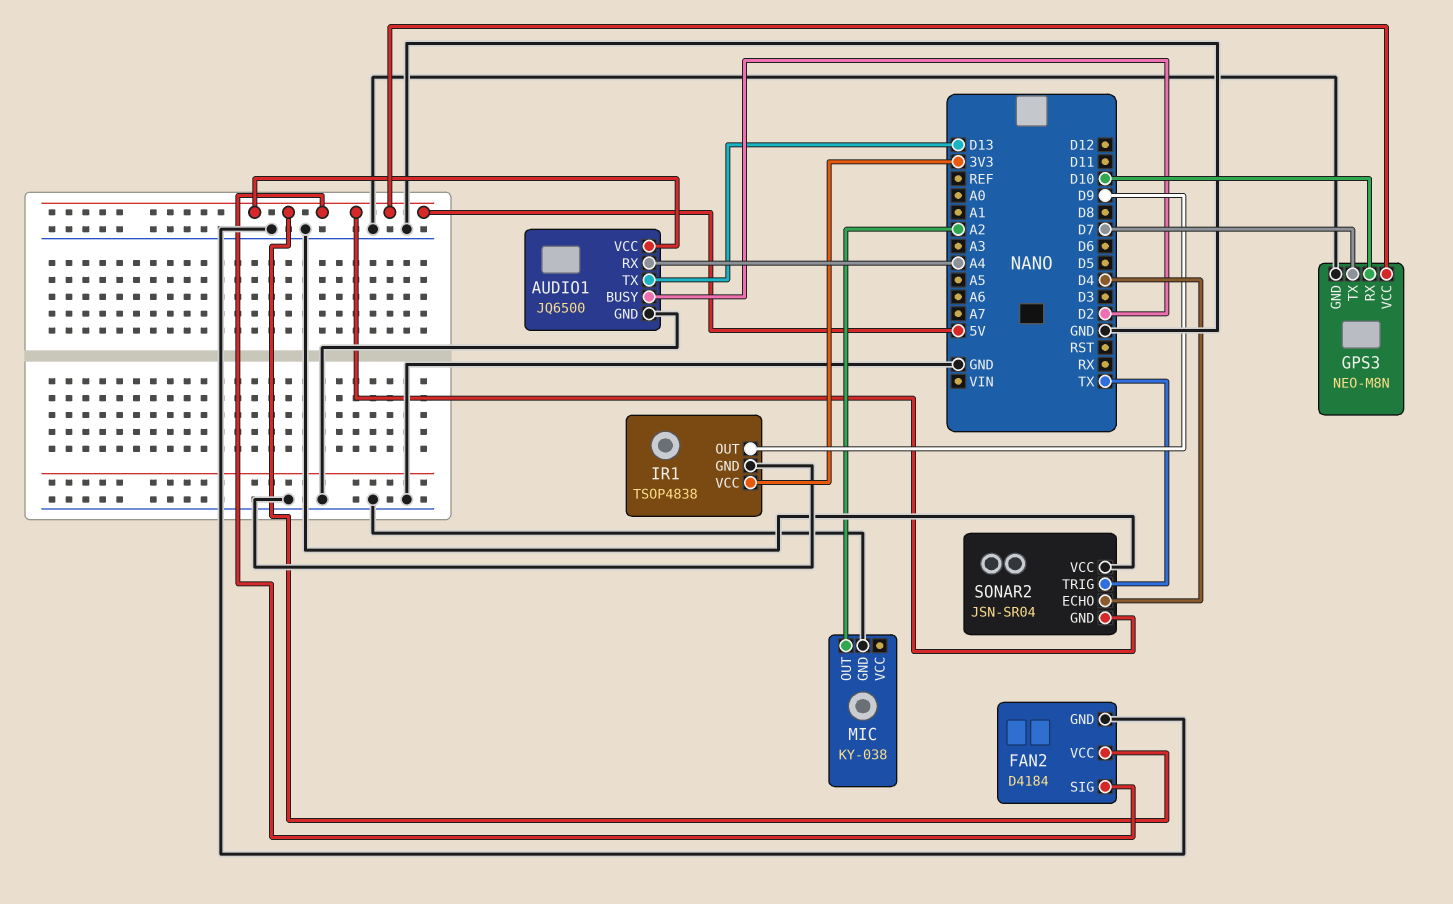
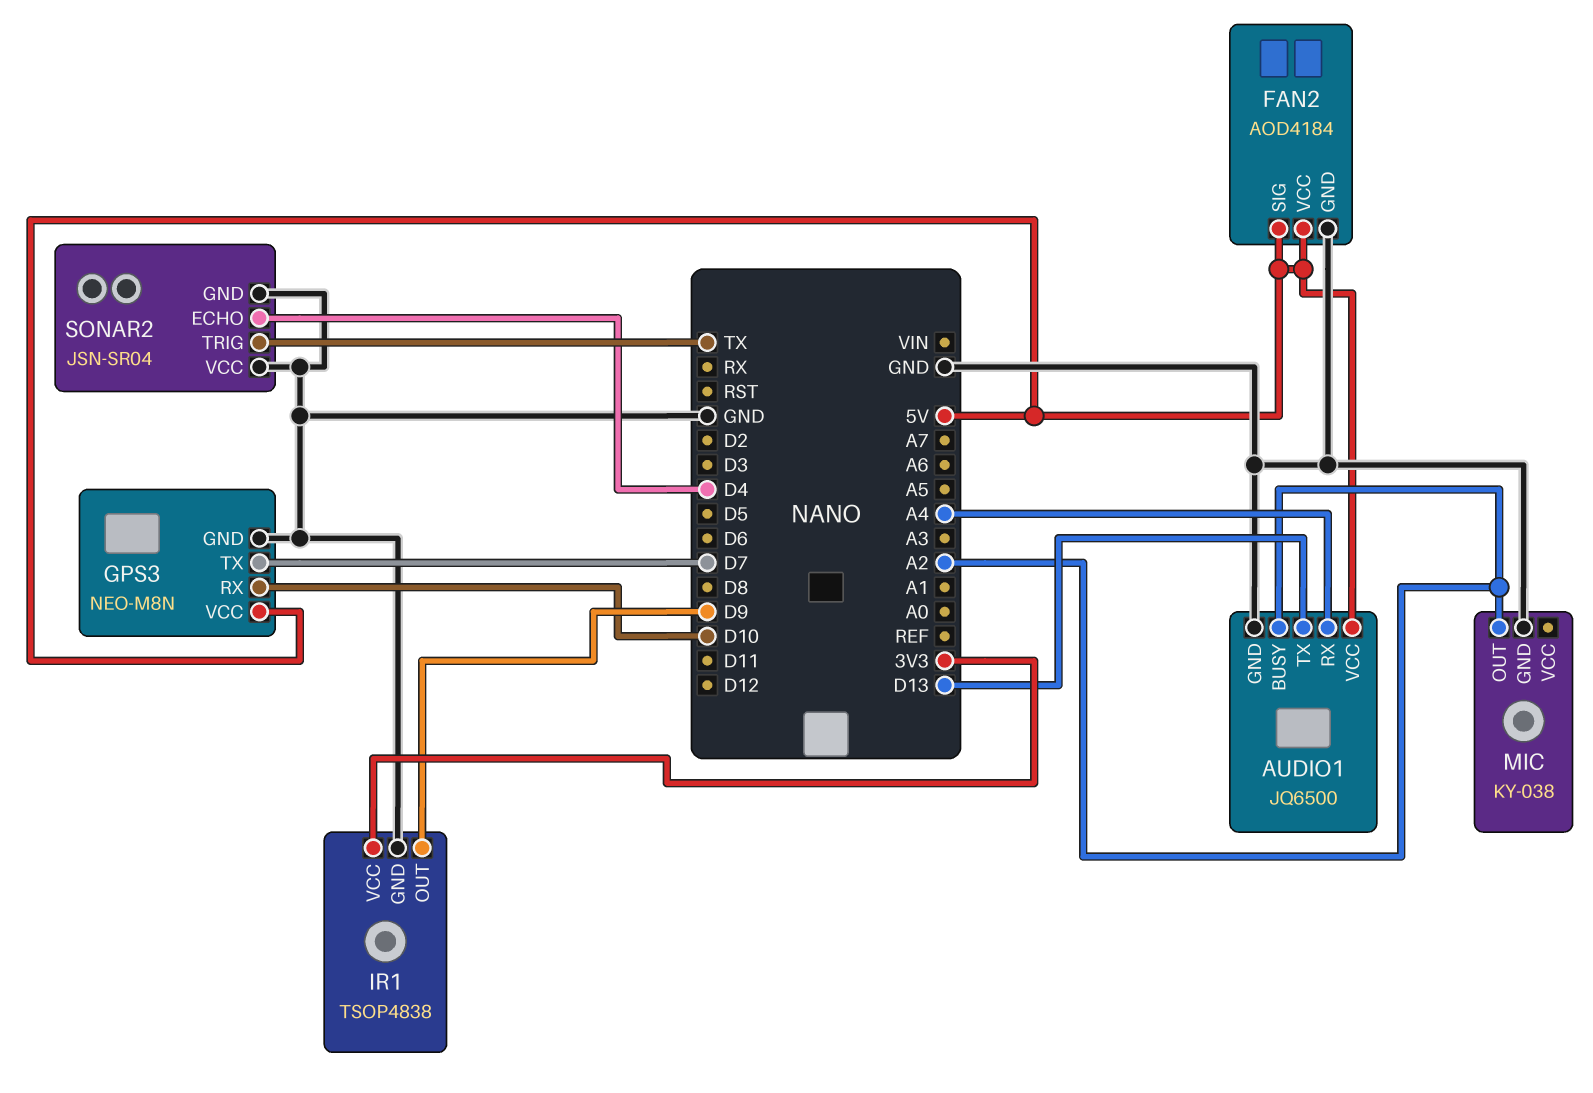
AUDIO1 pin BUSY: D2 -> A2
FAN2: D4184 -> AOD4184
SONAR2 pin GND: 5V -> GND

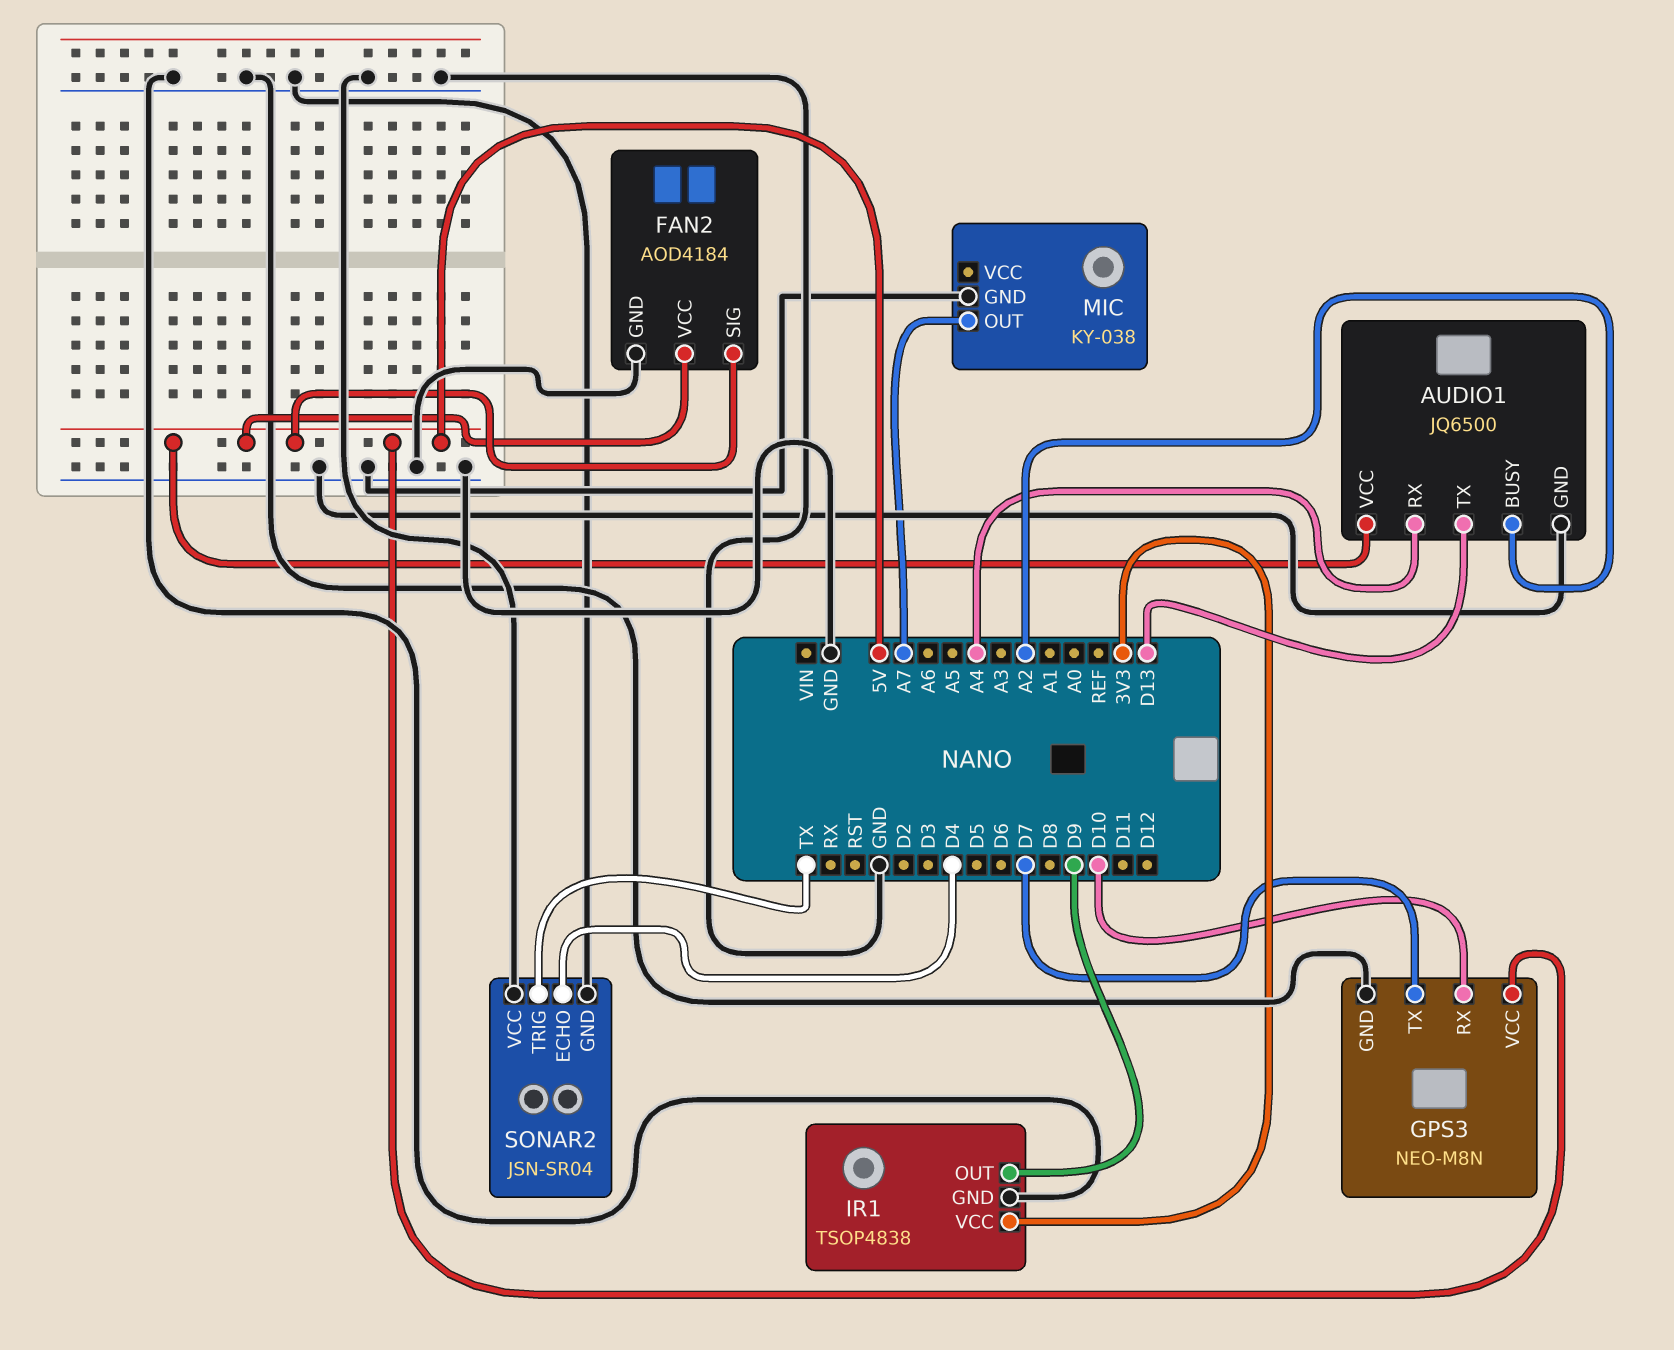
MIC pin OUT: A2 -> A7

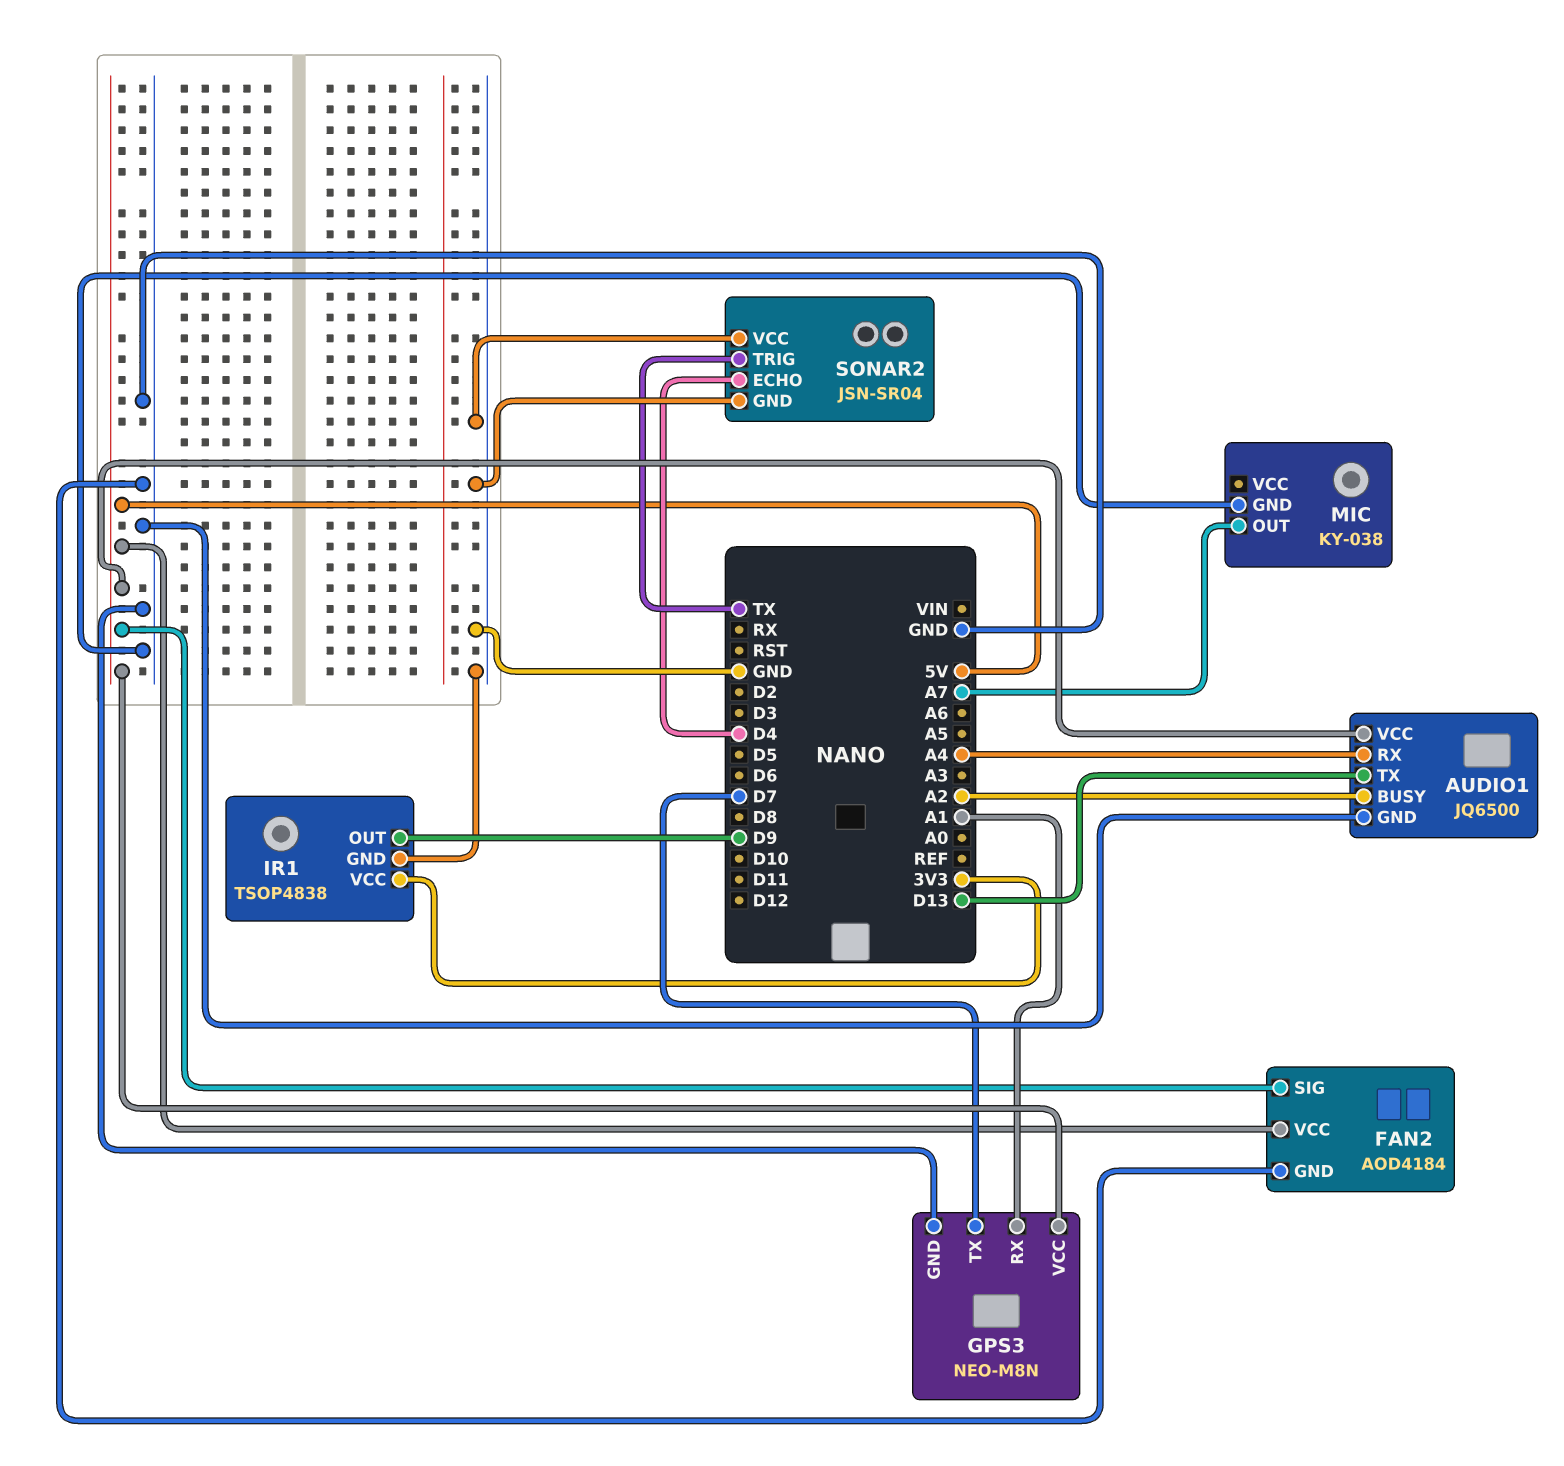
GPS3 pin RX: D10 -> A1

